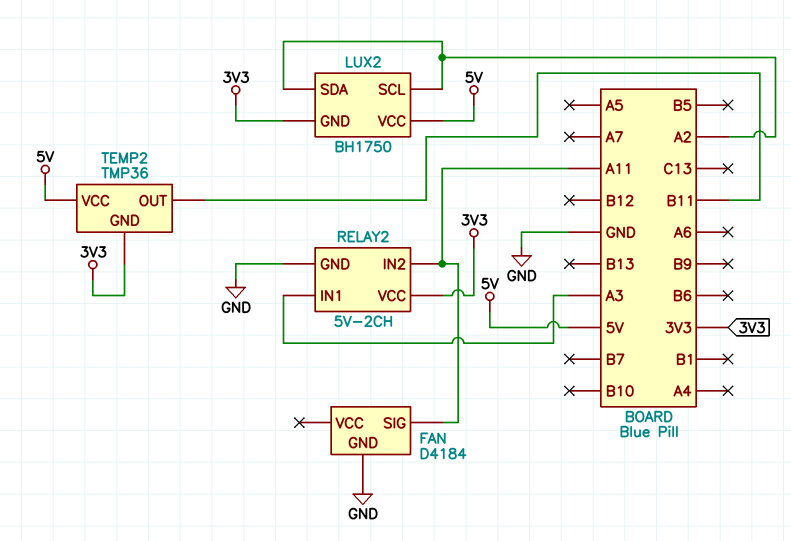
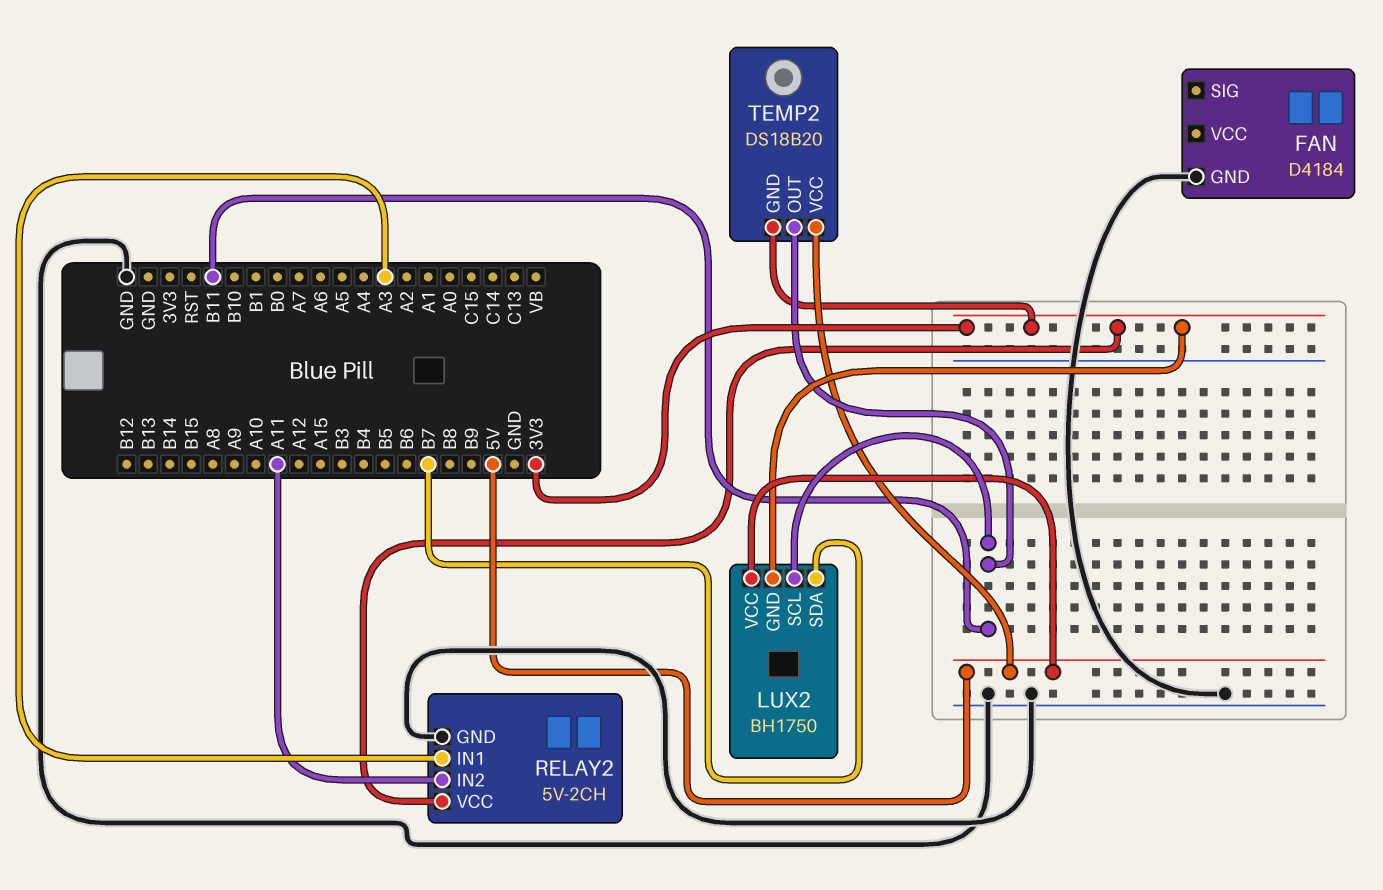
FAN pin SIG: A11 -> none
LUX2 pin SCL: A2 -> B11
LUX2 pin SDA: A2 -> B7
TEMP2: TMP36 -> DS18B20

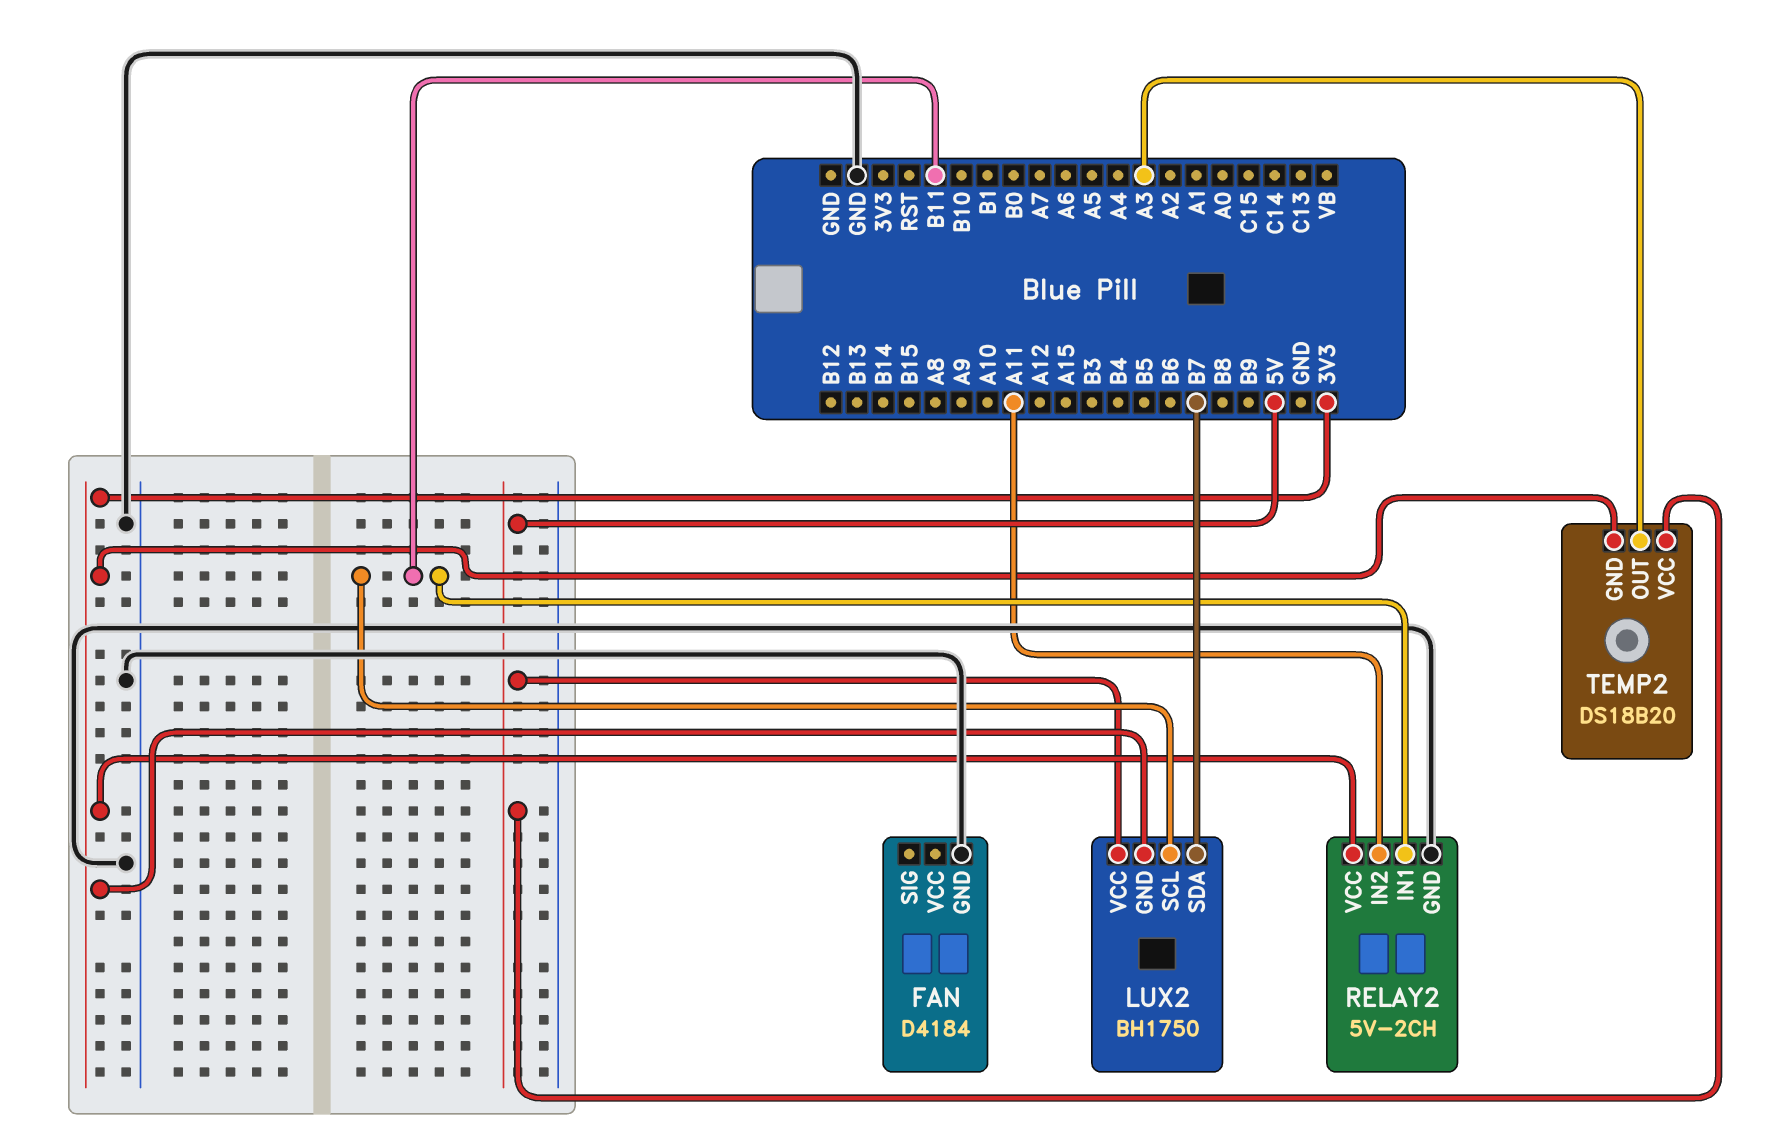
RELAY2 pin IN1: A3 -> B11
TEMP2 pin OUT: B11 -> A3

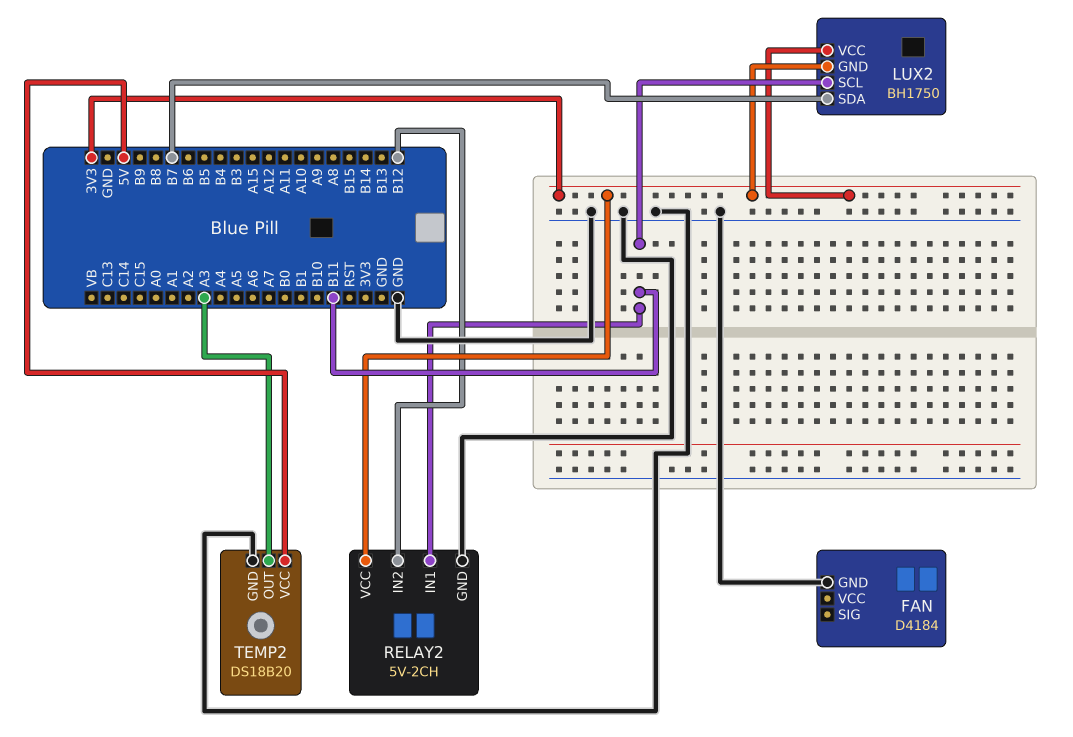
LUX2 pin VCC: 5V -> 3V3
RELAY2 pin IN2: A11 -> B12
TEMP2 pin GND: 3V3 -> GND

